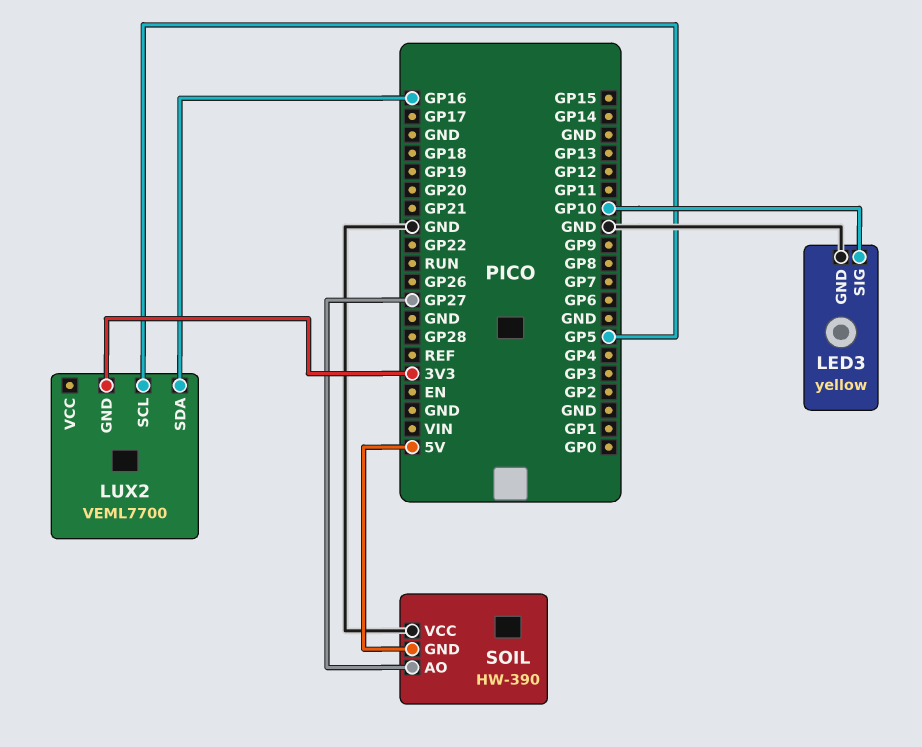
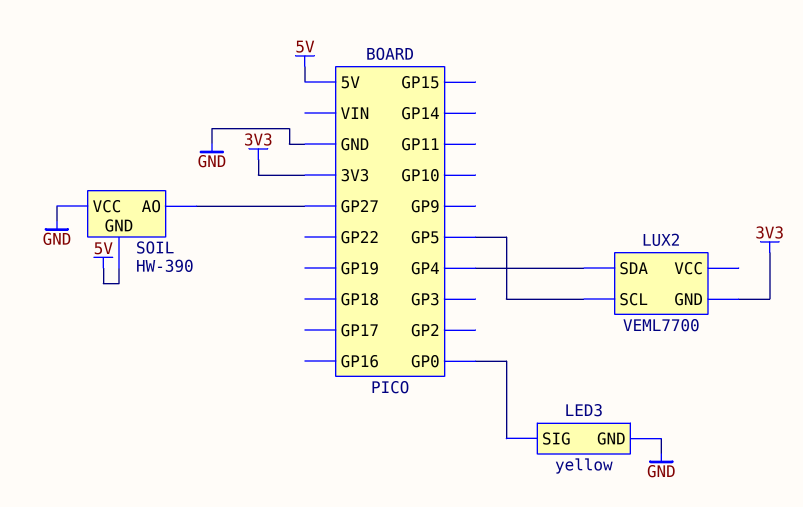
LED3 pin SIG: GP10 -> GP0
LUX2 pin SDA: GP16 -> GP4

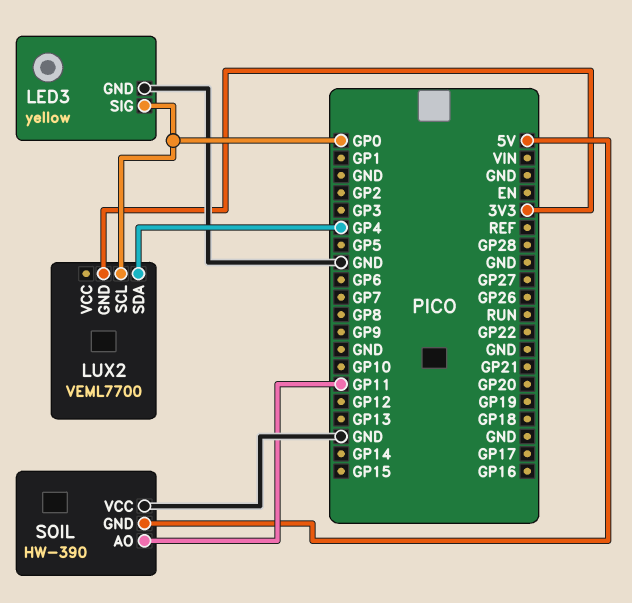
LUX2 pin SCL: GP5 -> GP0
SOIL pin AO: GP27 -> GP11

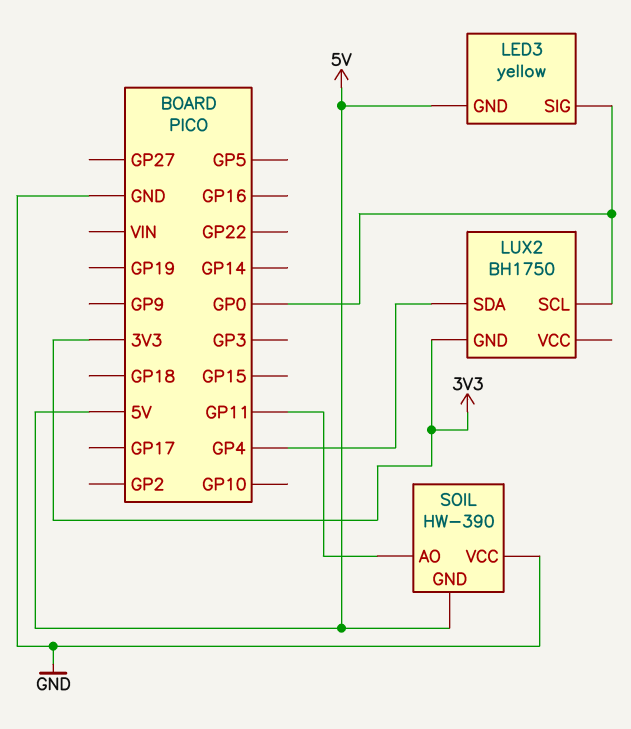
LED3 pin GND: GND -> 5V
LUX2: VEML7700 -> BH1750

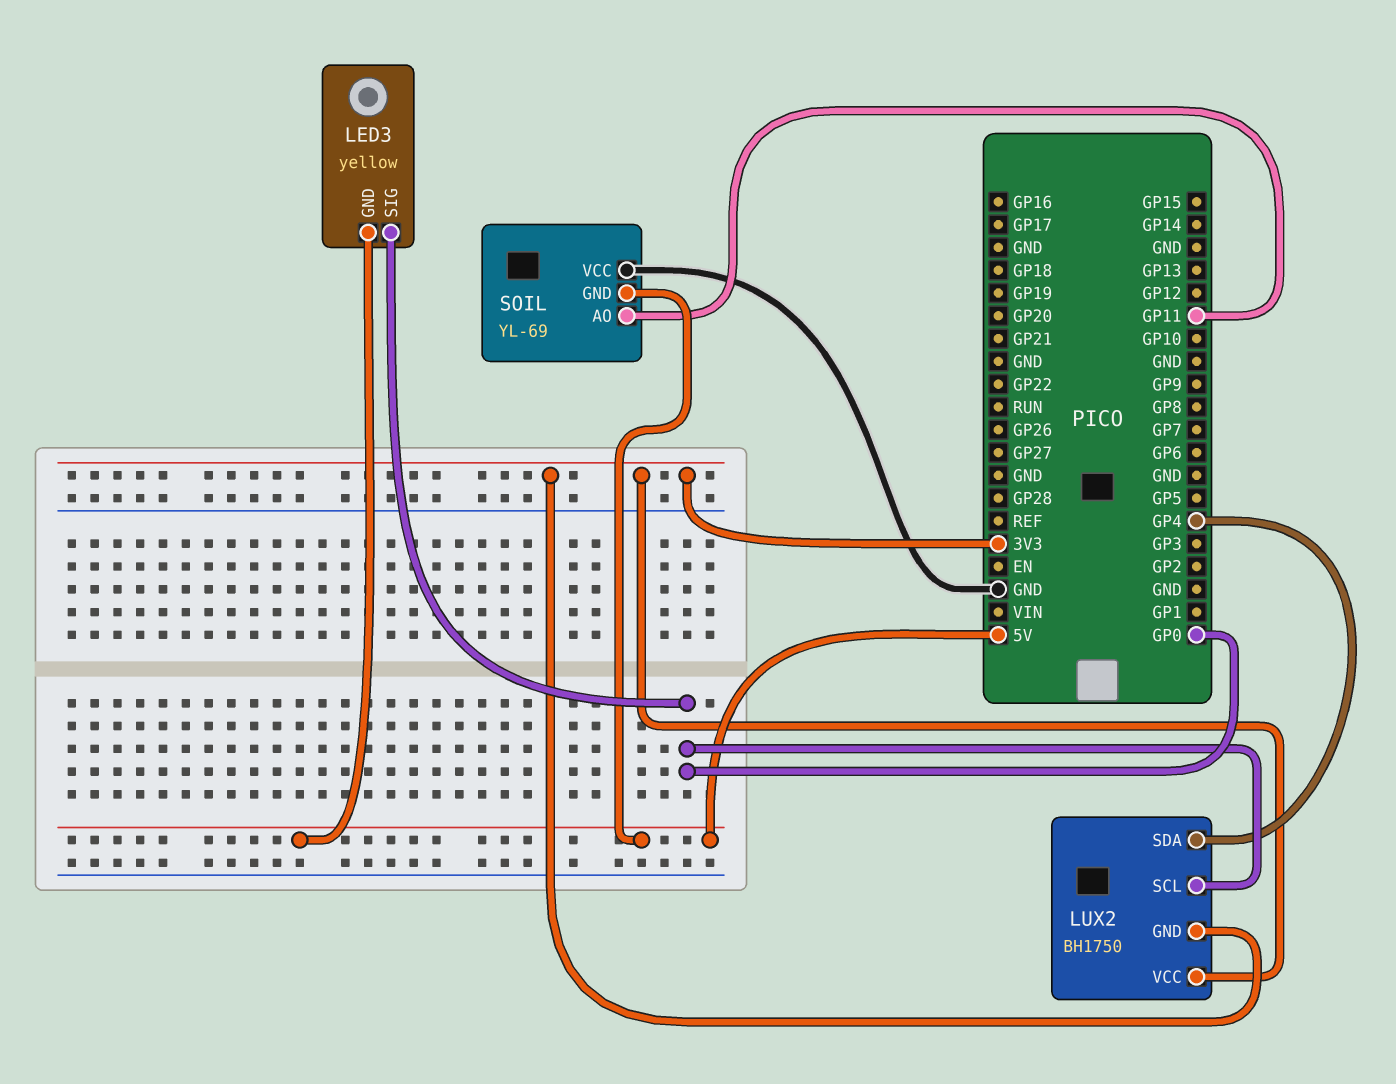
LUX2 pin VCC: none -> 3V3
SOIL: HW-390 -> YL-69

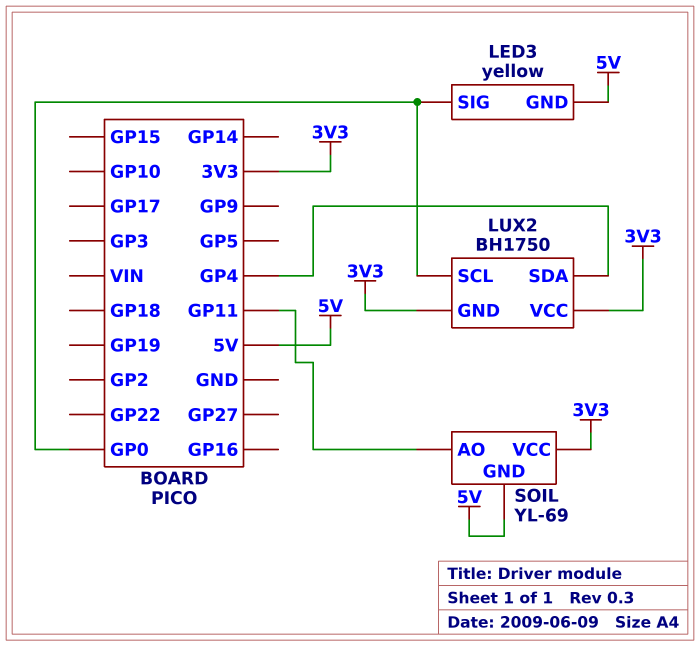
SOIL pin VCC: GND -> 3V3

